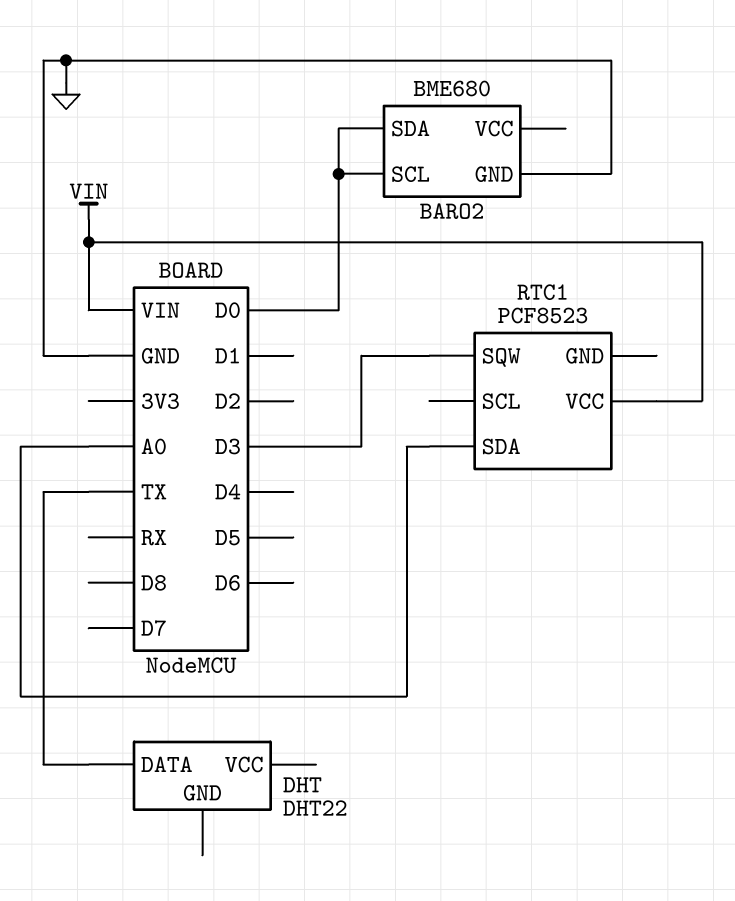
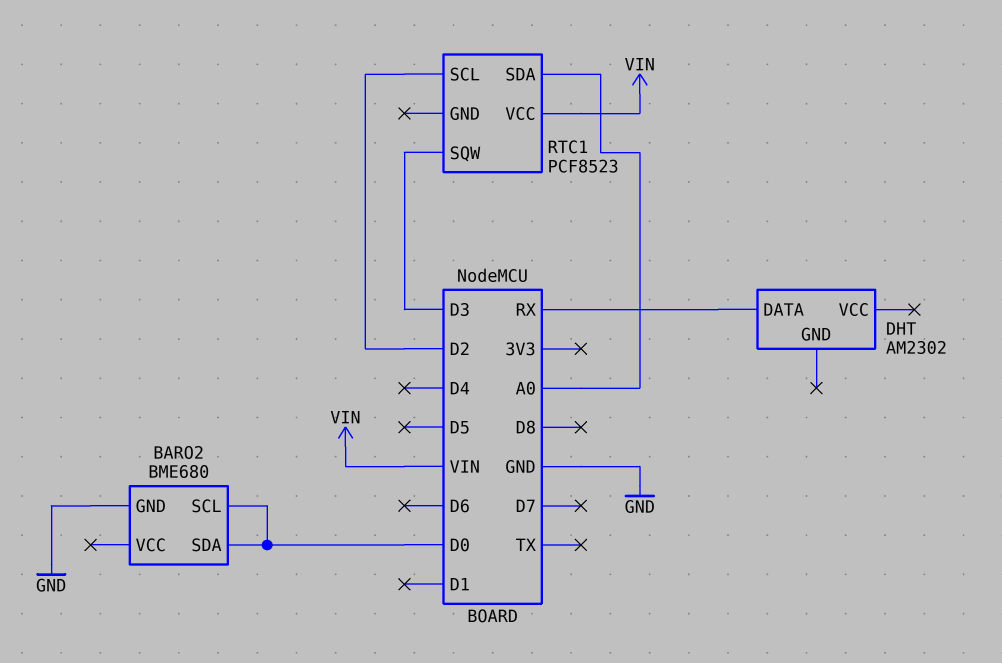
DHT: DHT22 -> AM2302
DHT pin DATA: TX -> RX
RTC1 pin SCL: none -> D2

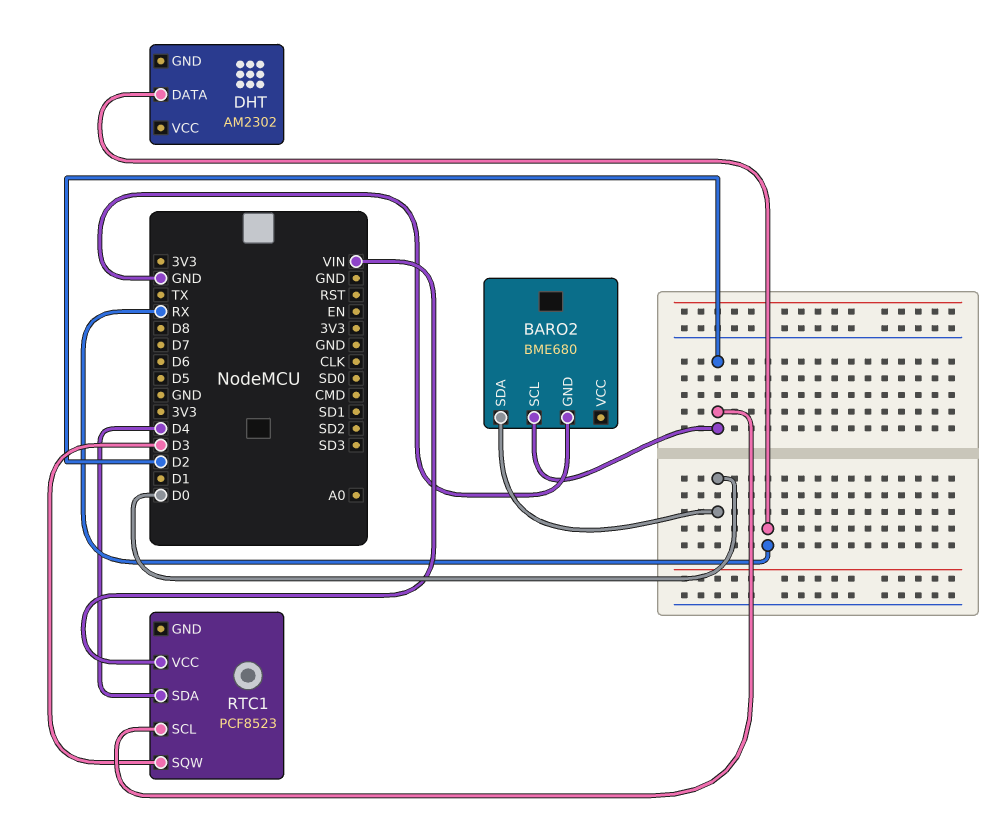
BARO2 pin SCL: D0 -> D2
RTC1 pin SDA: A0 -> D4

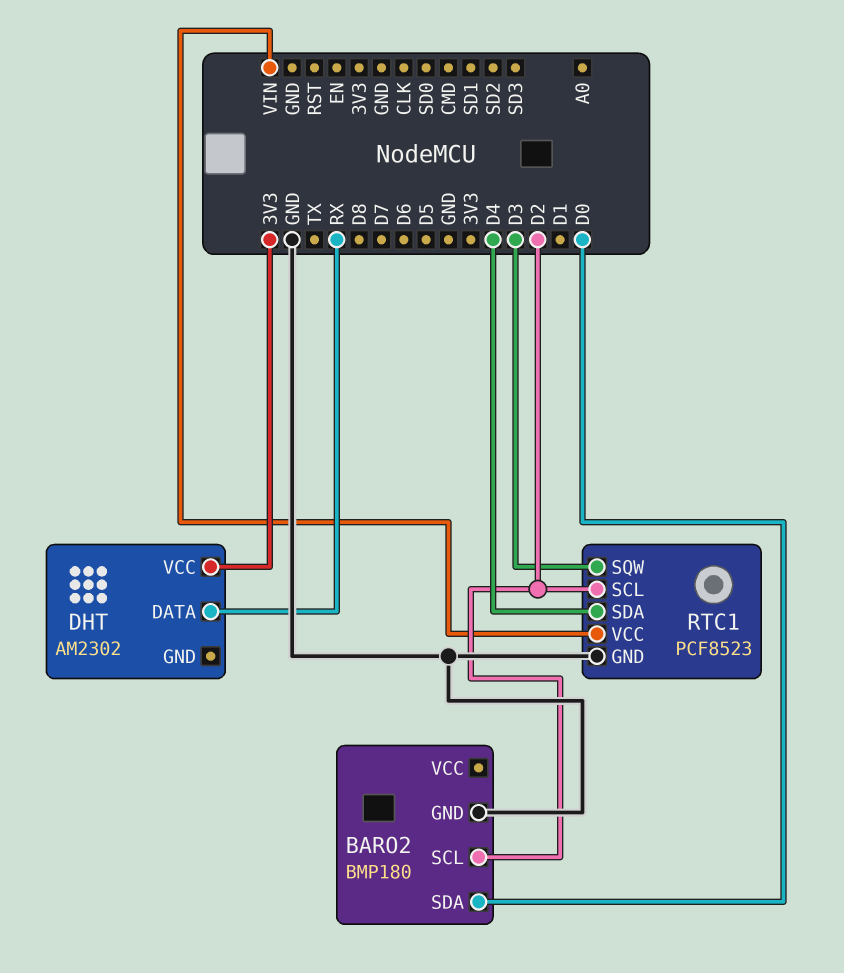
BARO2: BME680 -> BMP180
DHT pin VCC: none -> 3V3
RTC1 pin GND: none -> GND

